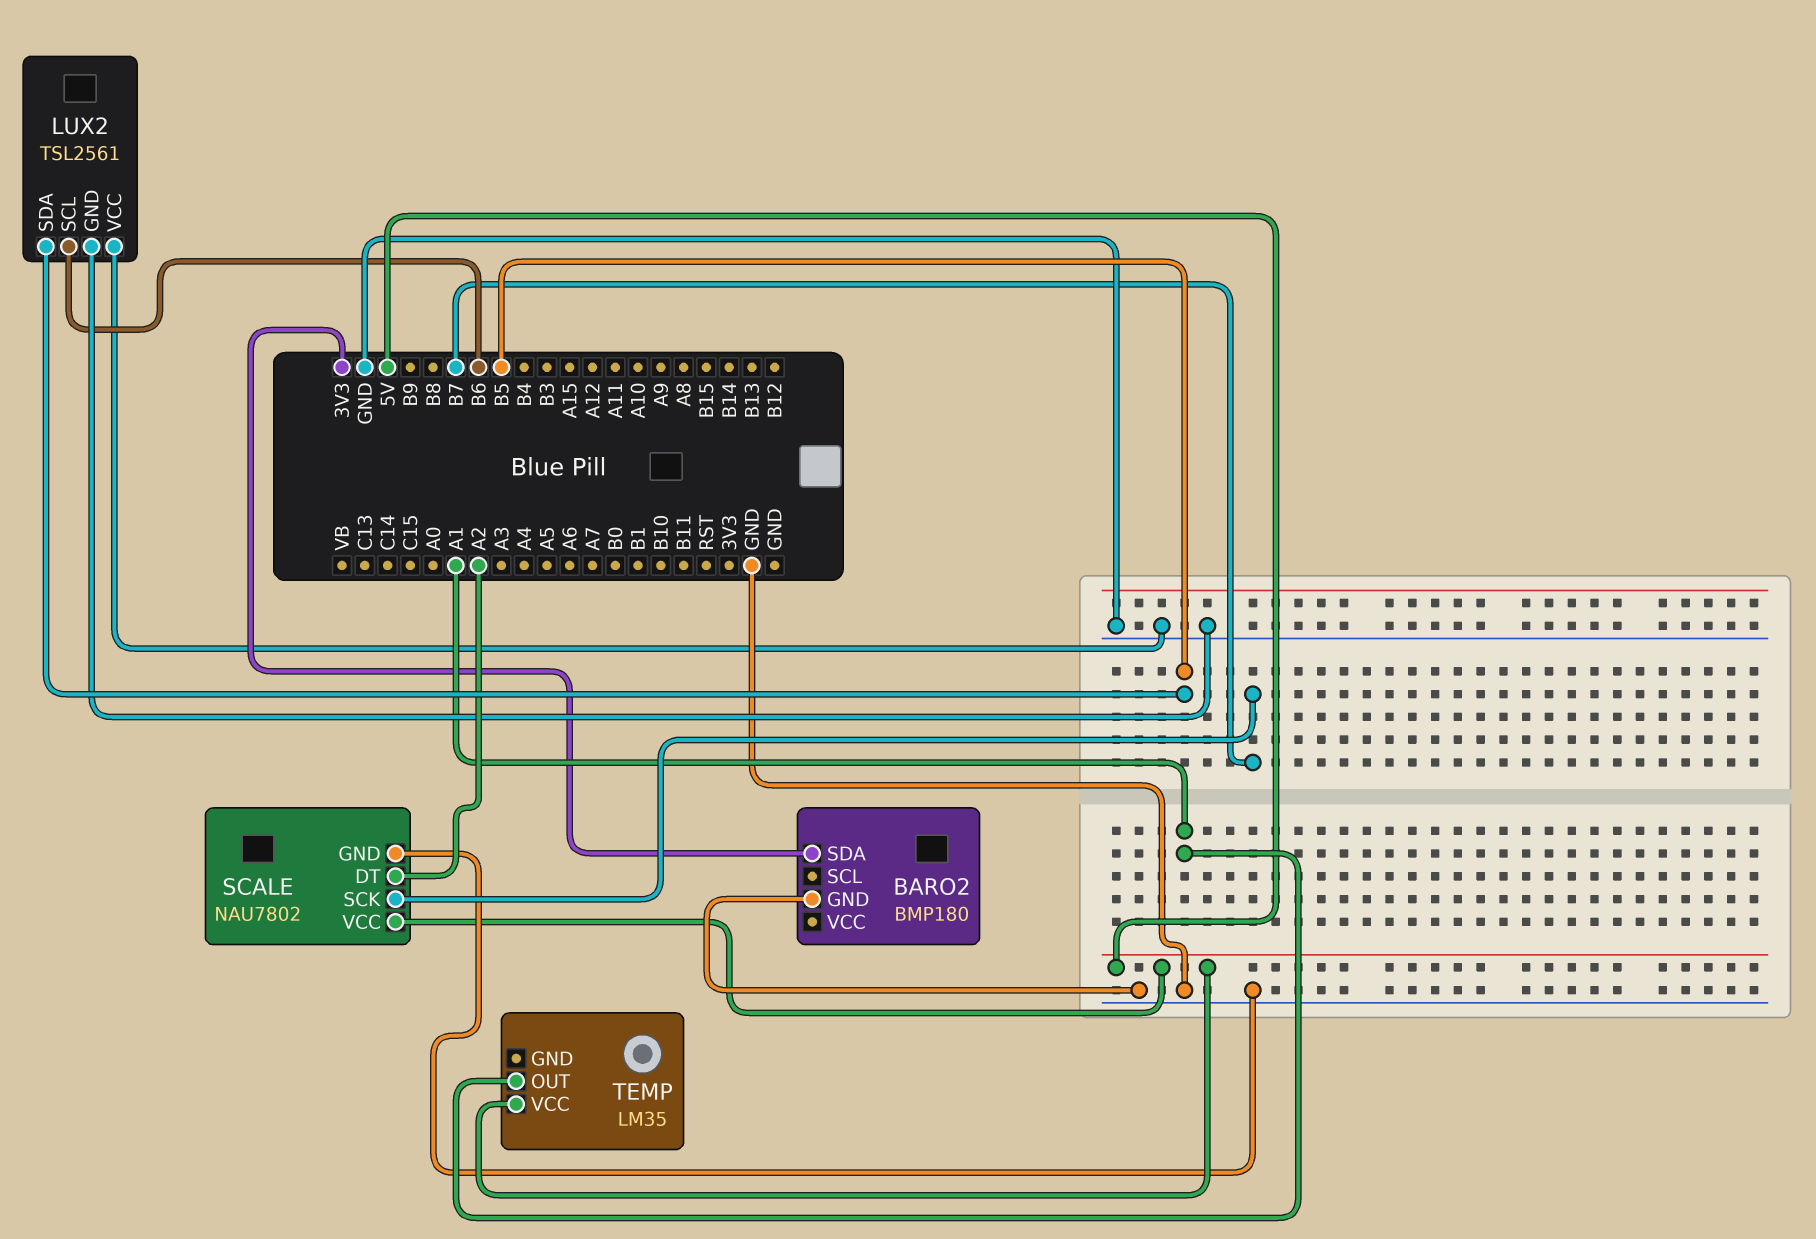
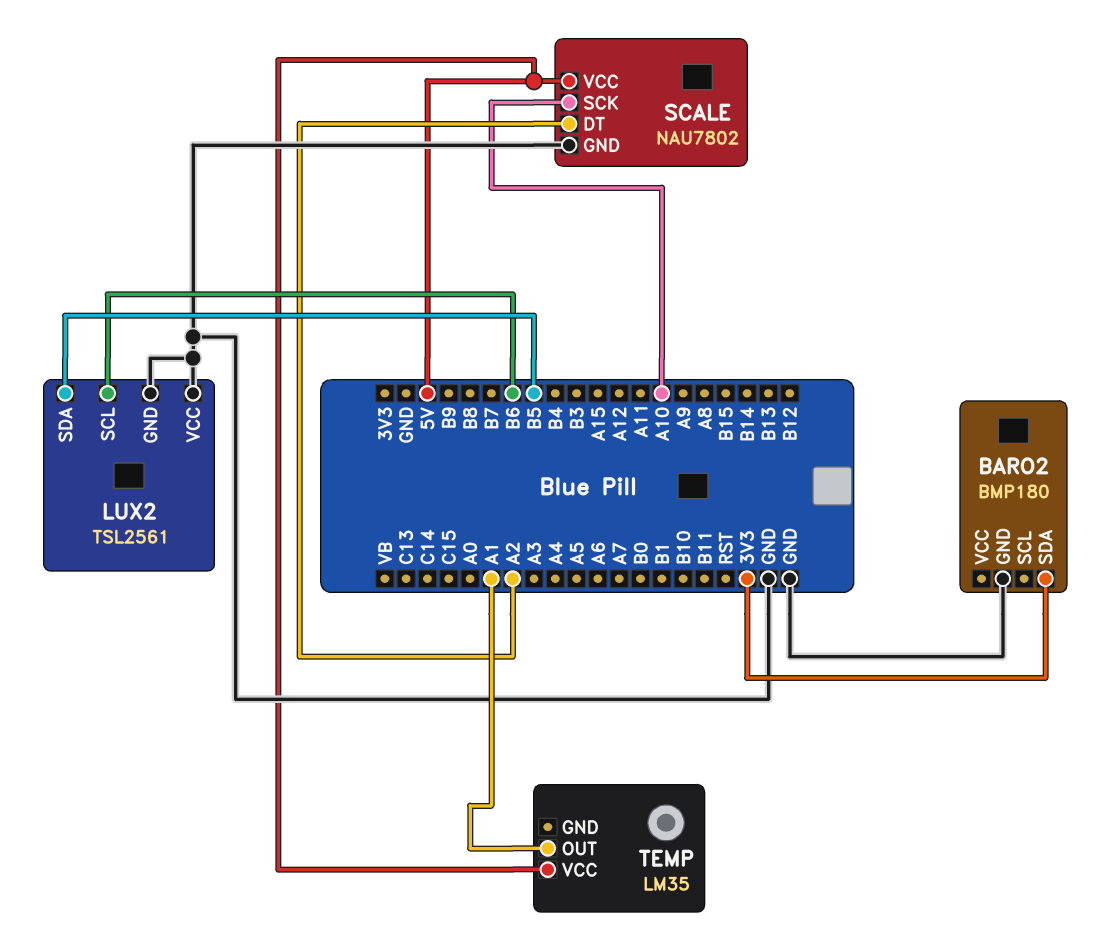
SCALE pin SCK: B7 -> A10

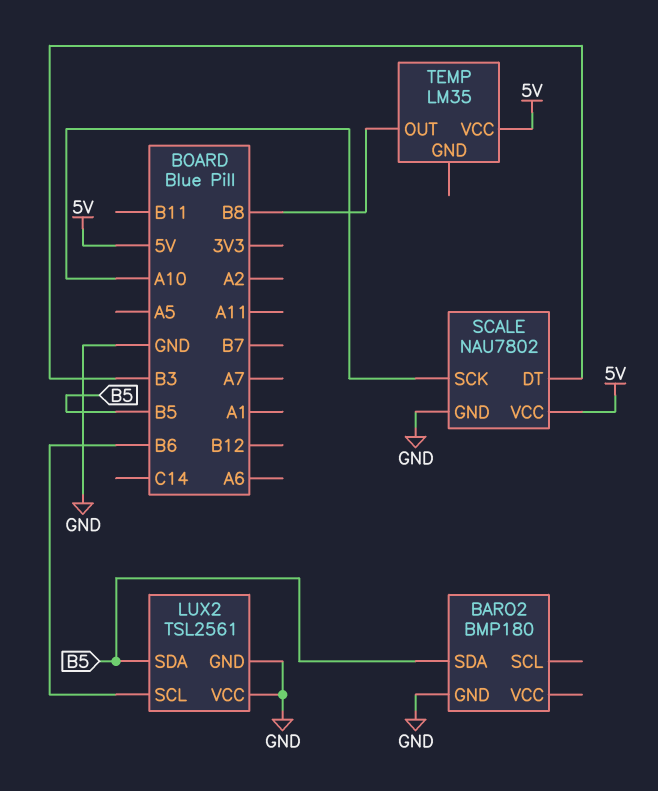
BARO2 pin SDA: 3V3 -> B5
SCALE pin DT: A2 -> B3
TEMP pin OUT: A1 -> B8

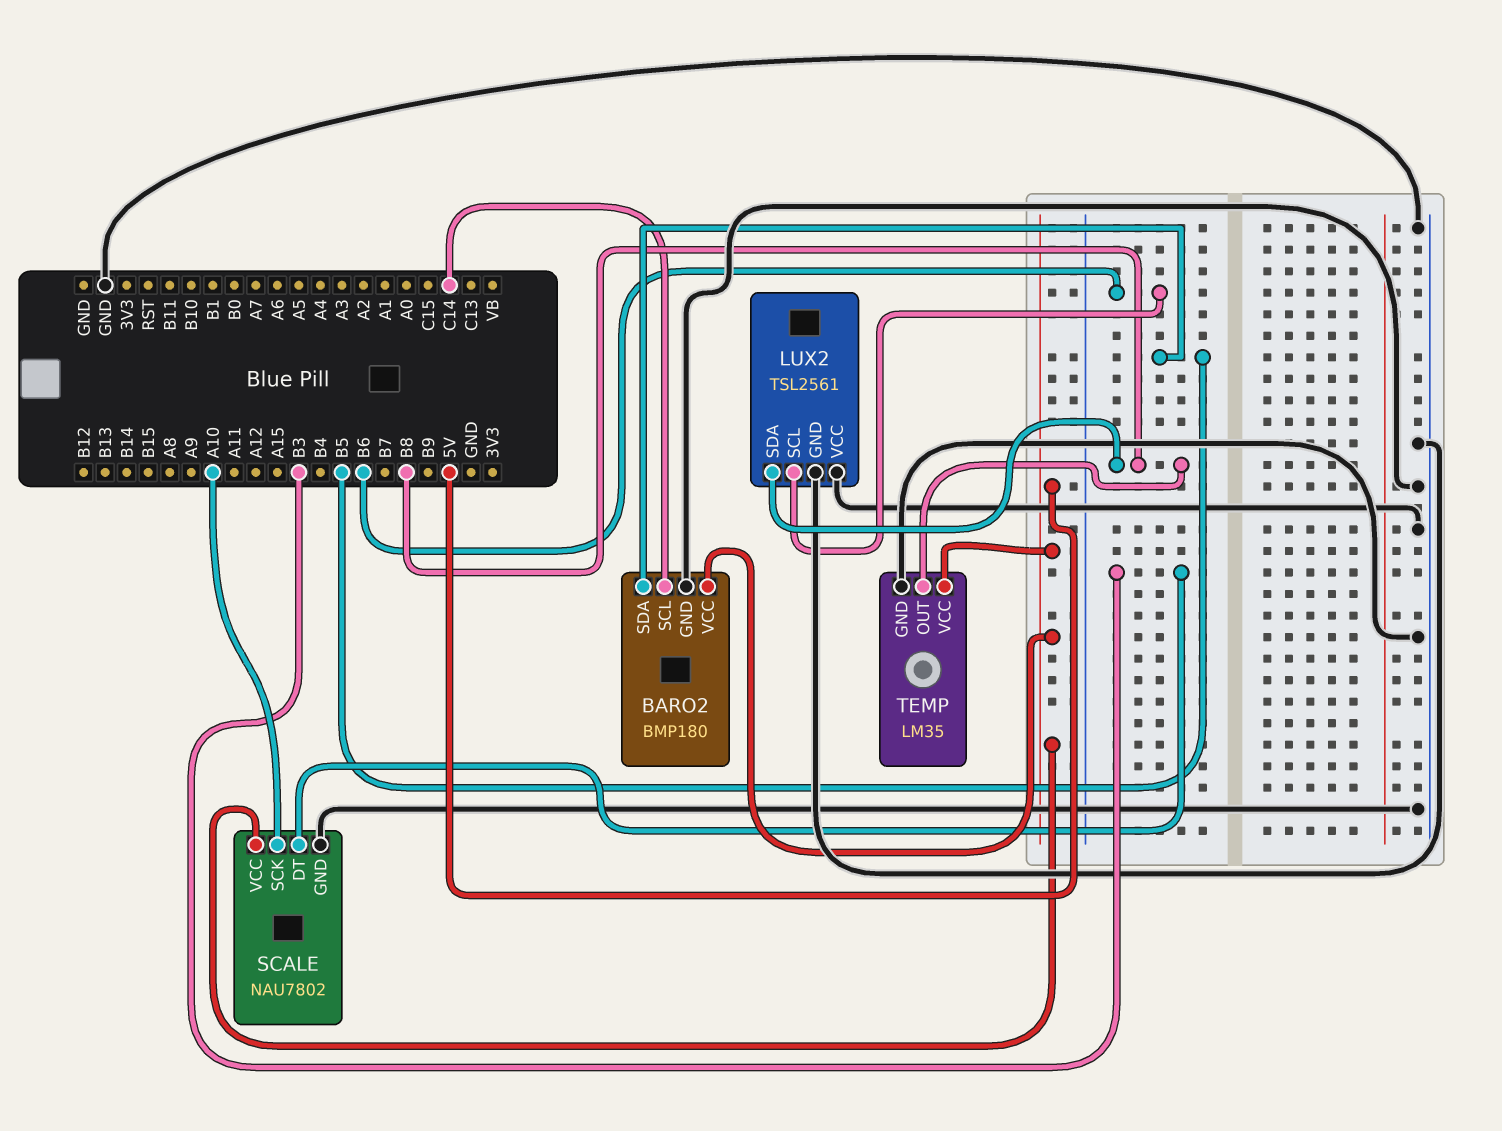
BARO2 pin SCL: none -> C14
BARO2 pin VCC: none -> 5V
LUX2 pin SDA: B5 -> B8
TEMP pin GND: none -> GND

